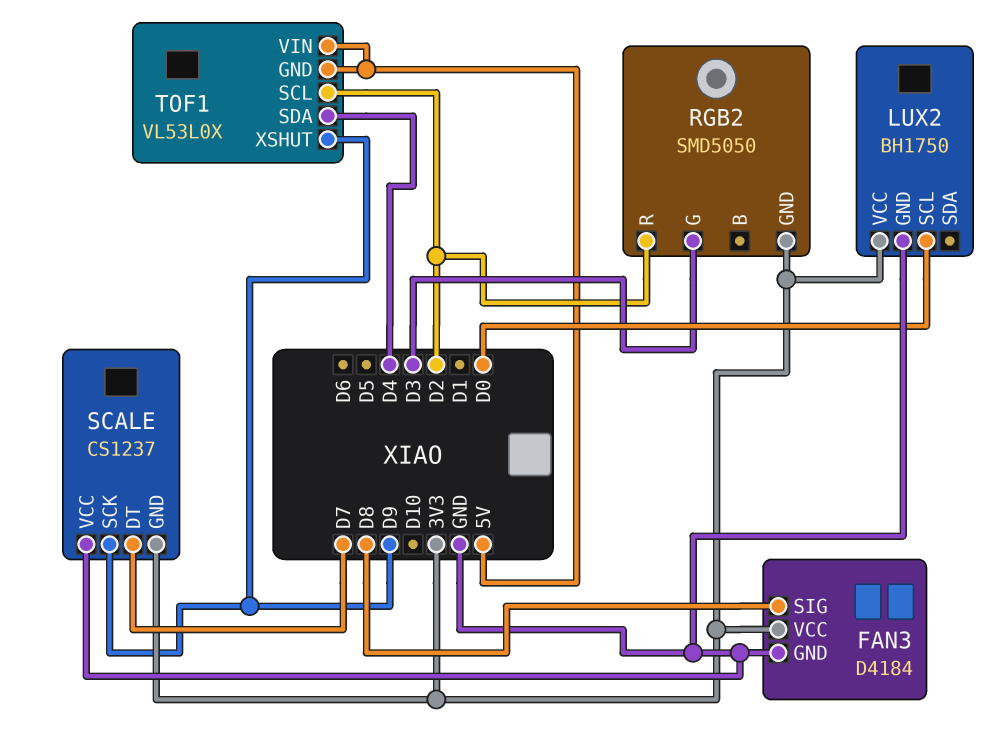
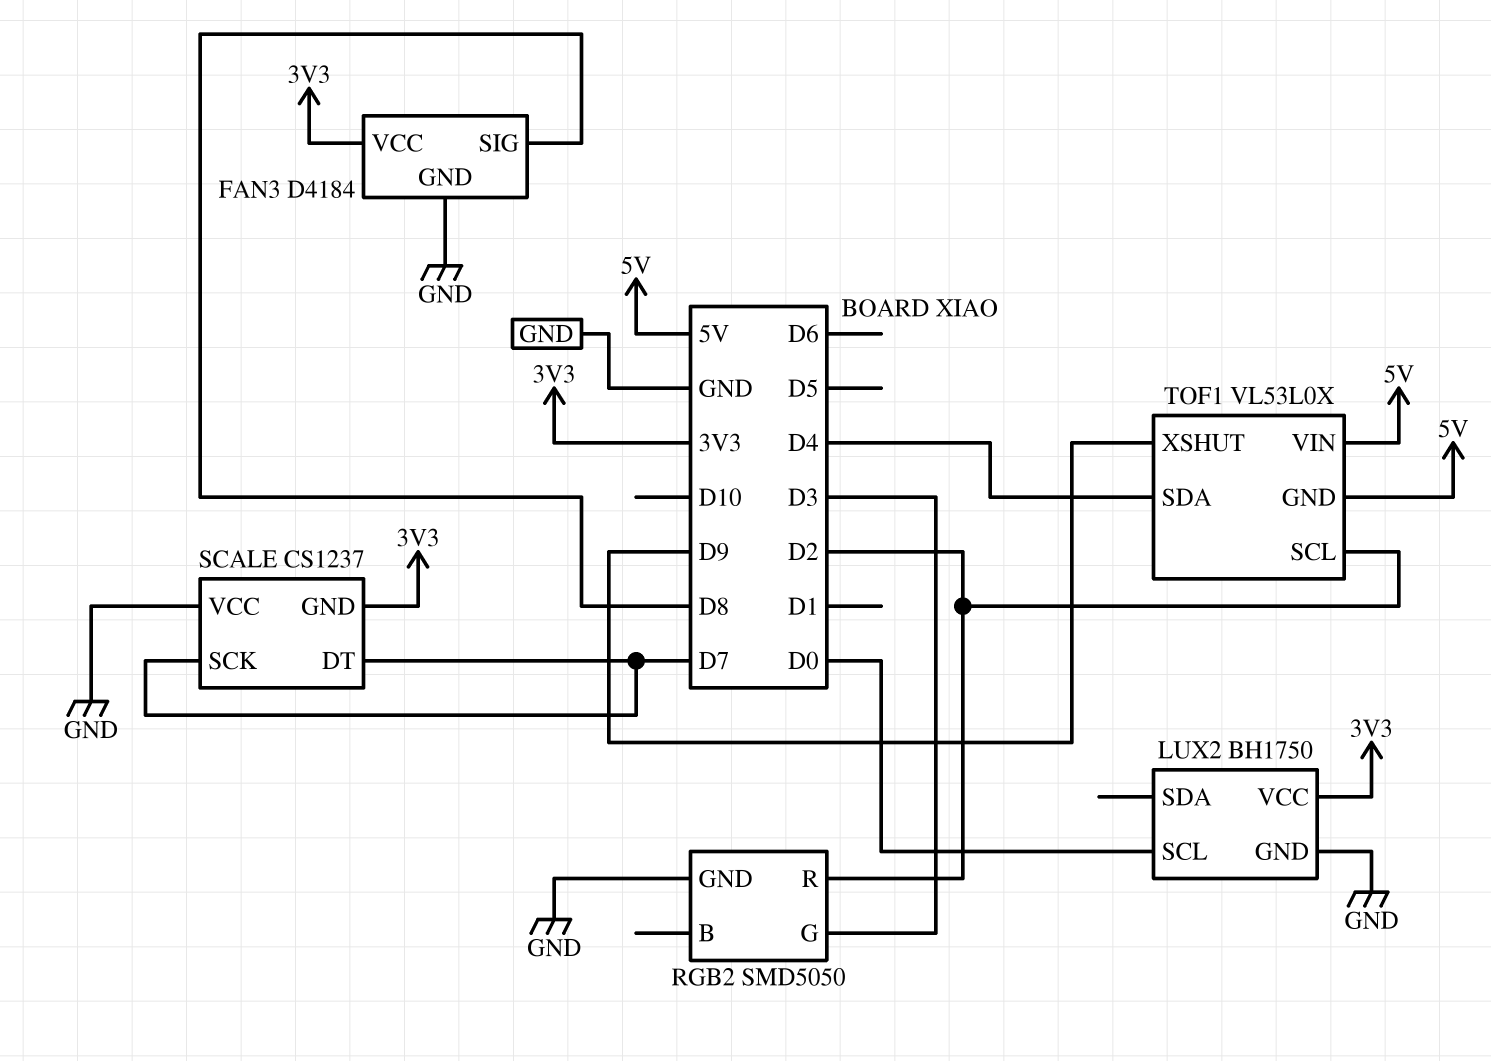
RGB2 pin GND: 3V3 -> GND
SCALE pin SCK: D9 -> D7

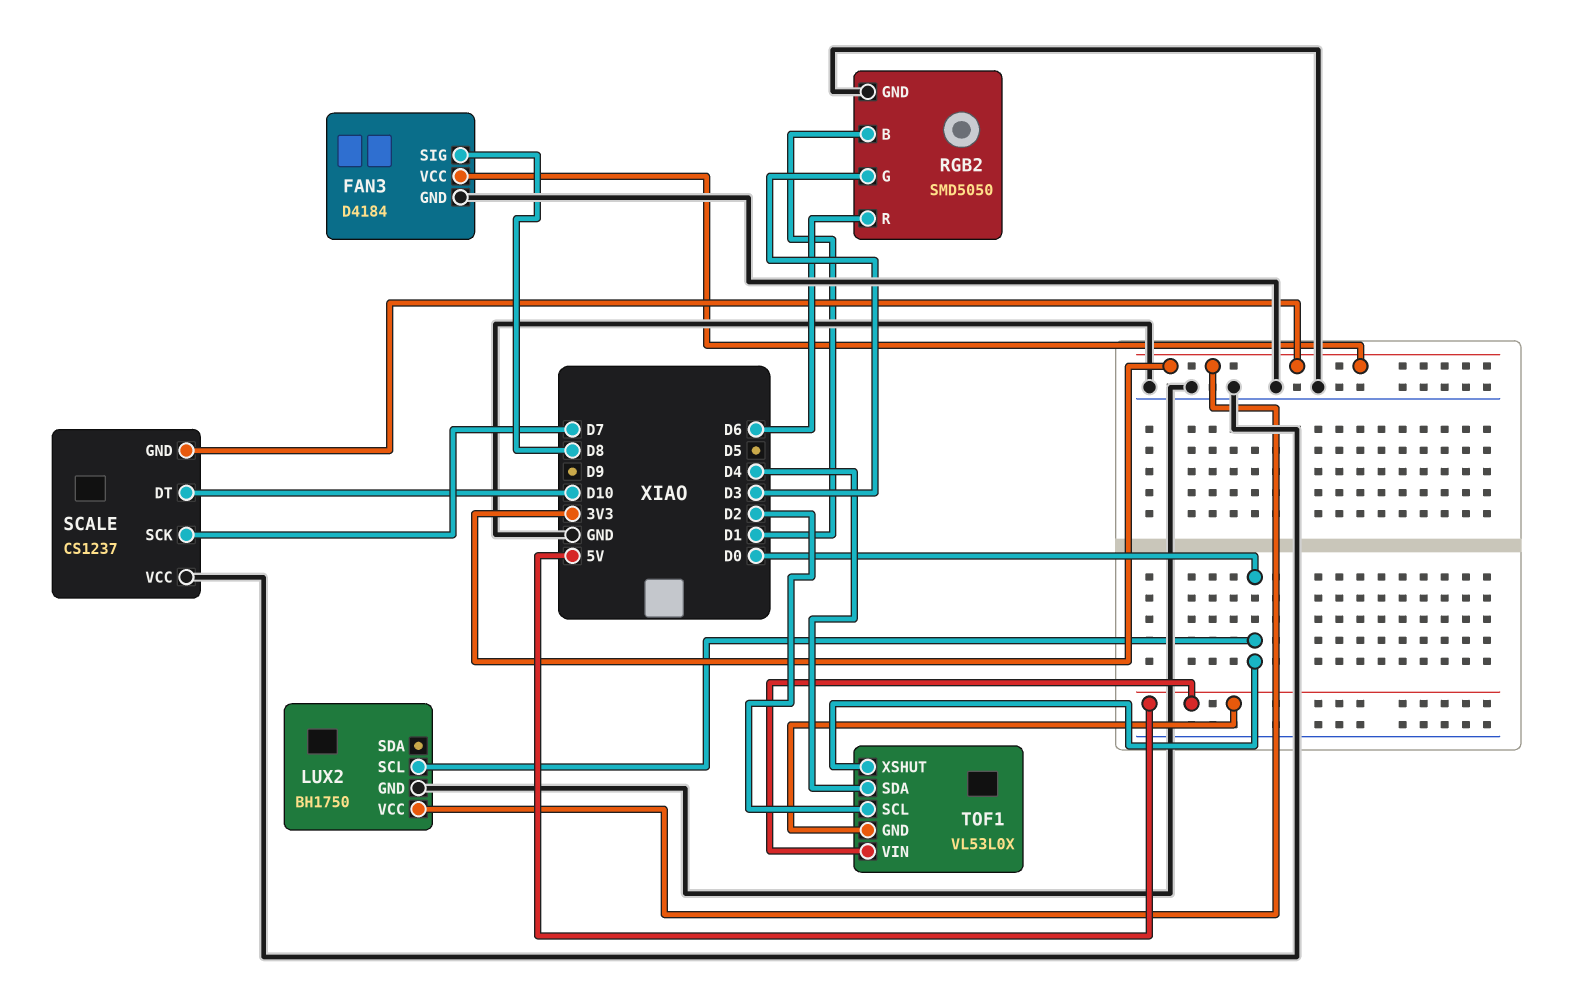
RGB2 pin B: none -> D1
RGB2 pin R: D2 -> D6
SCALE pin DT: D7 -> D10
TOF1 pin XSHUT: D9 -> D0

